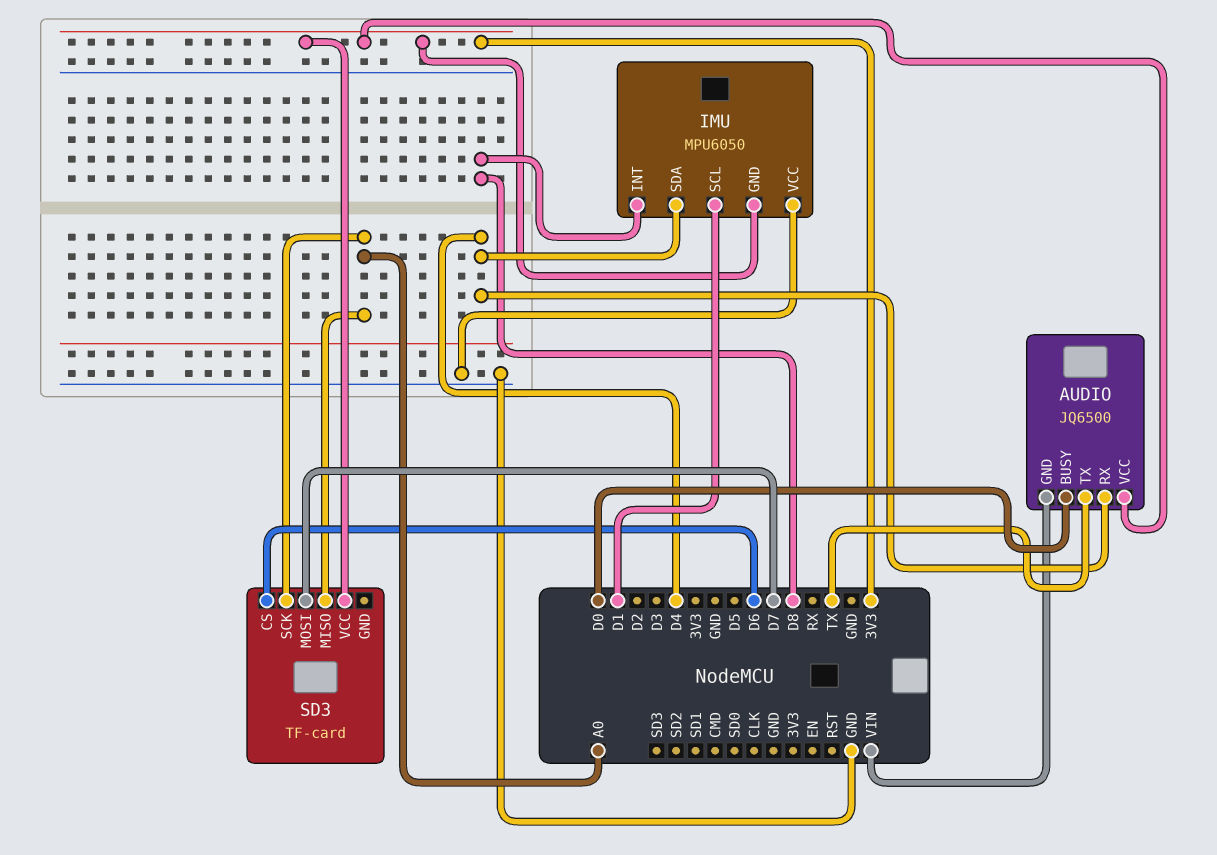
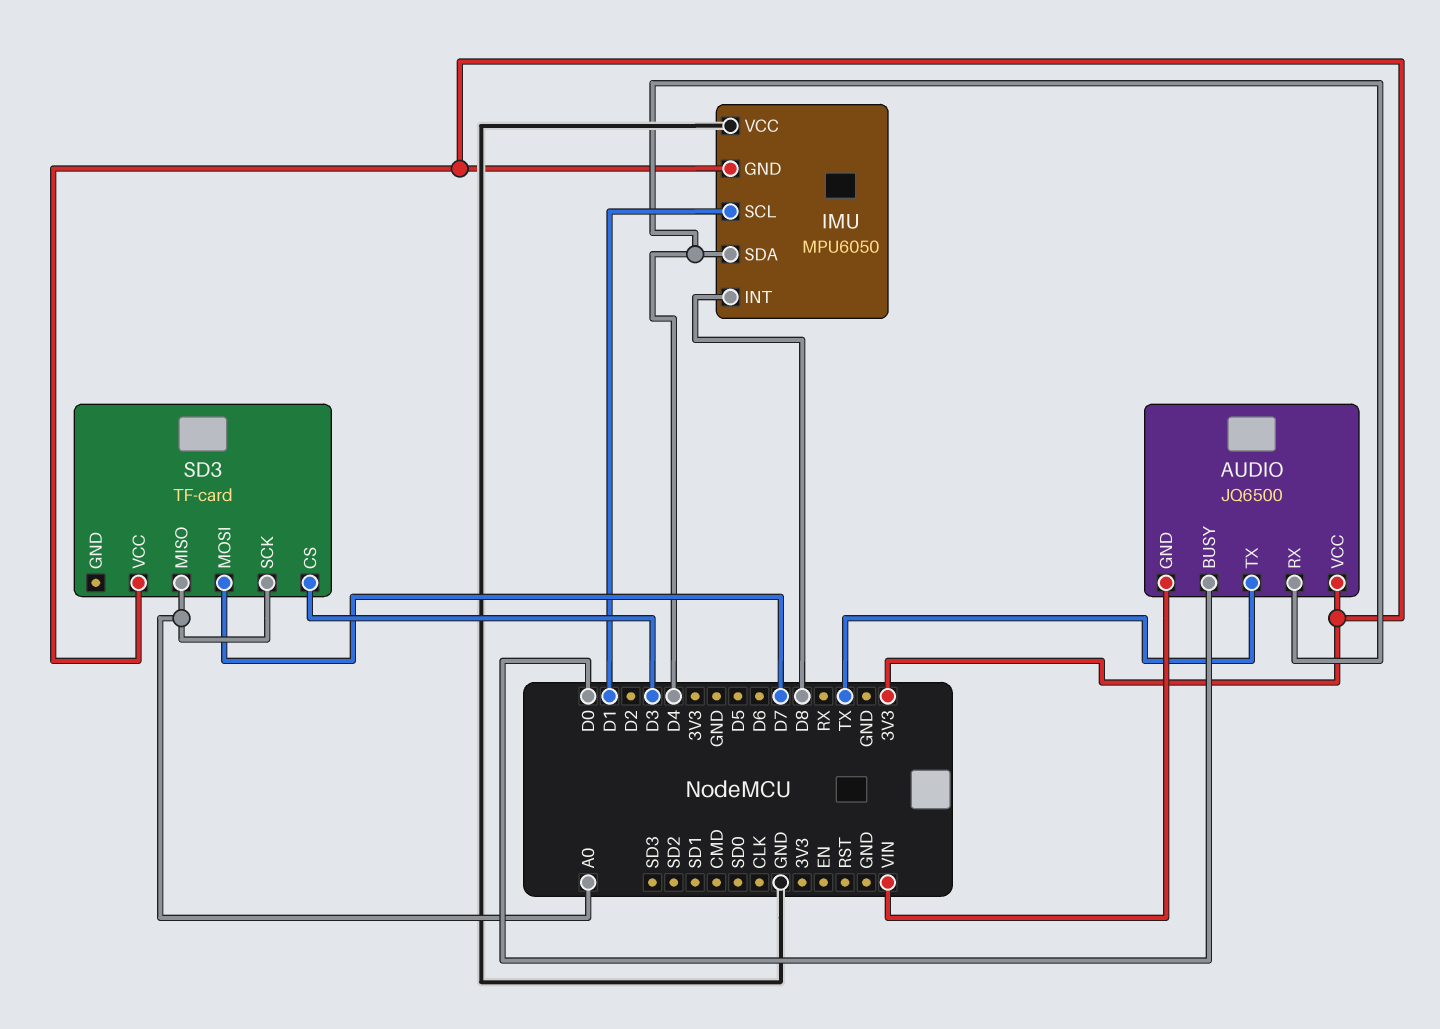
SD3 pin CS: D6 -> D3

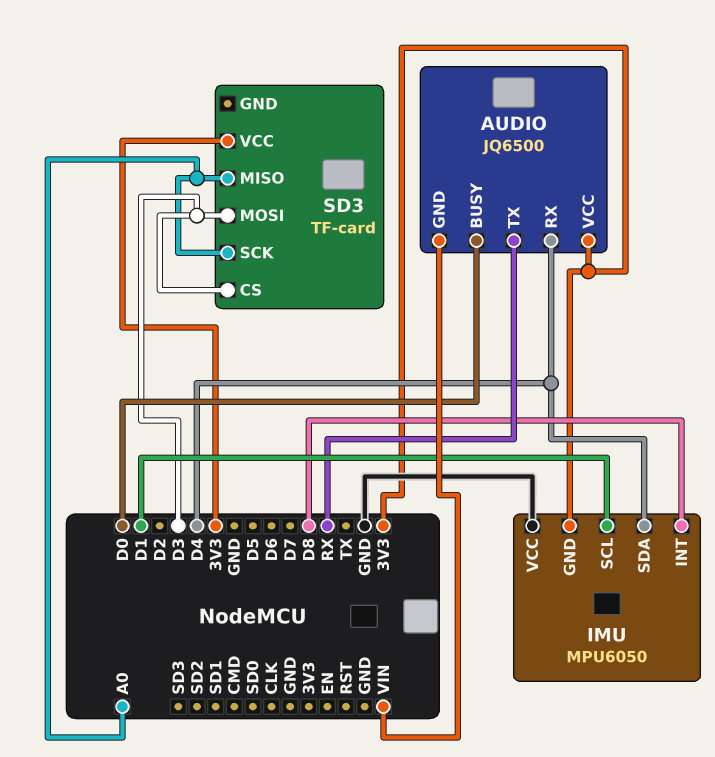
AUDIO pin TX: TX -> RX
SD3 pin MOSI: D7 -> D3

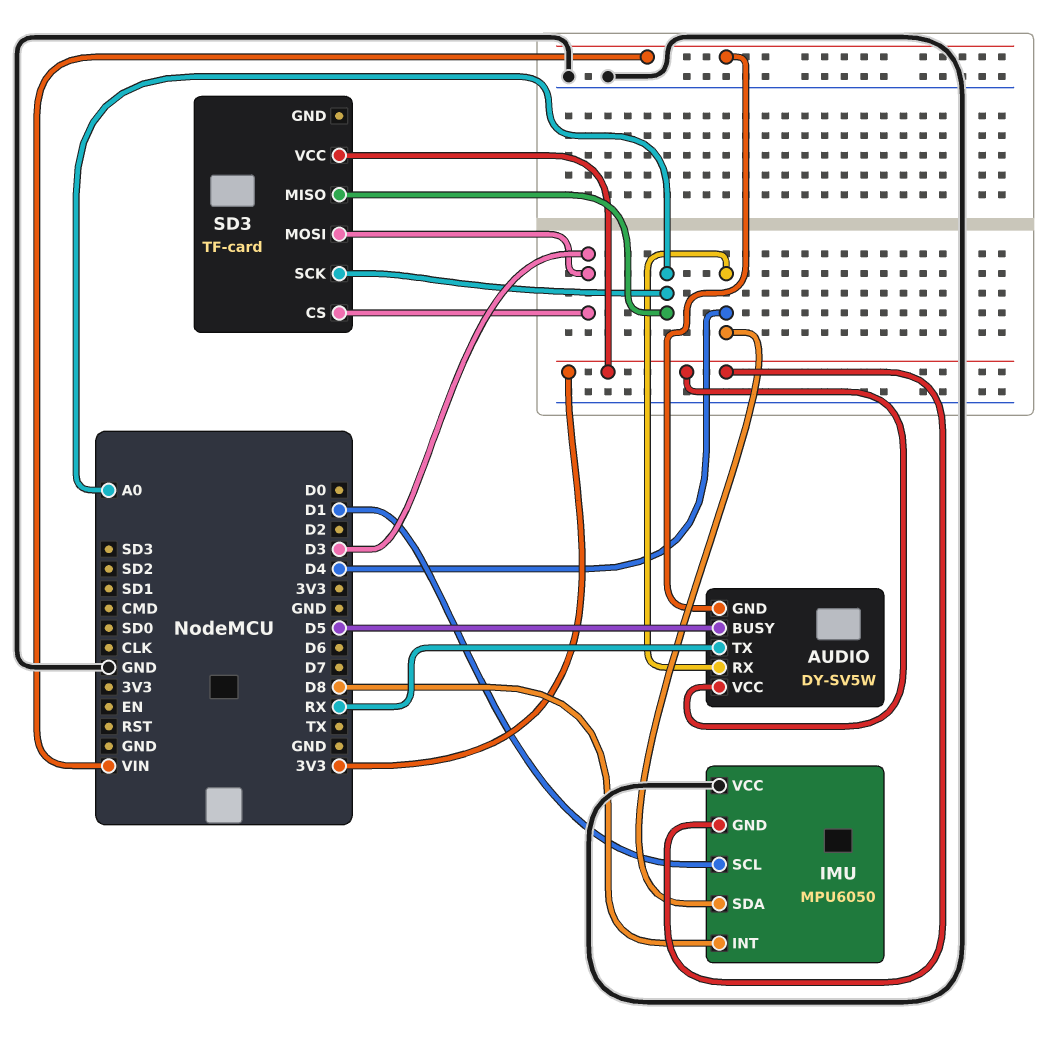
AUDIO: JQ6500 -> DY-SV5W
AUDIO pin BUSY: D0 -> D5

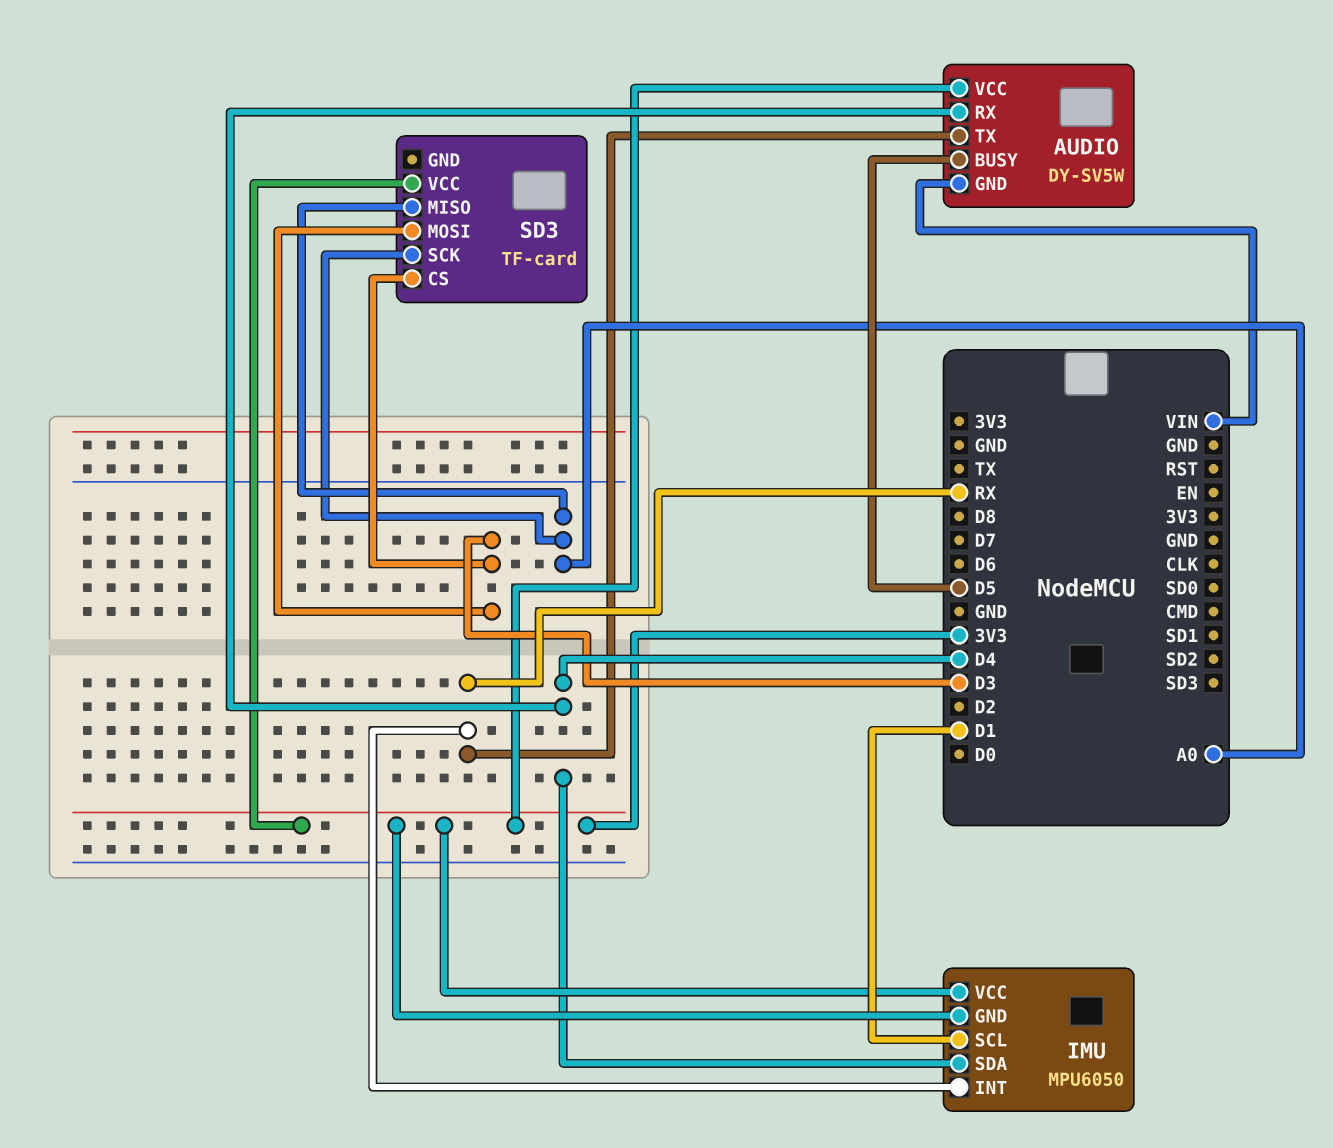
IMU pin INT: D8 -> RX
IMU pin VCC: GND -> 3V3

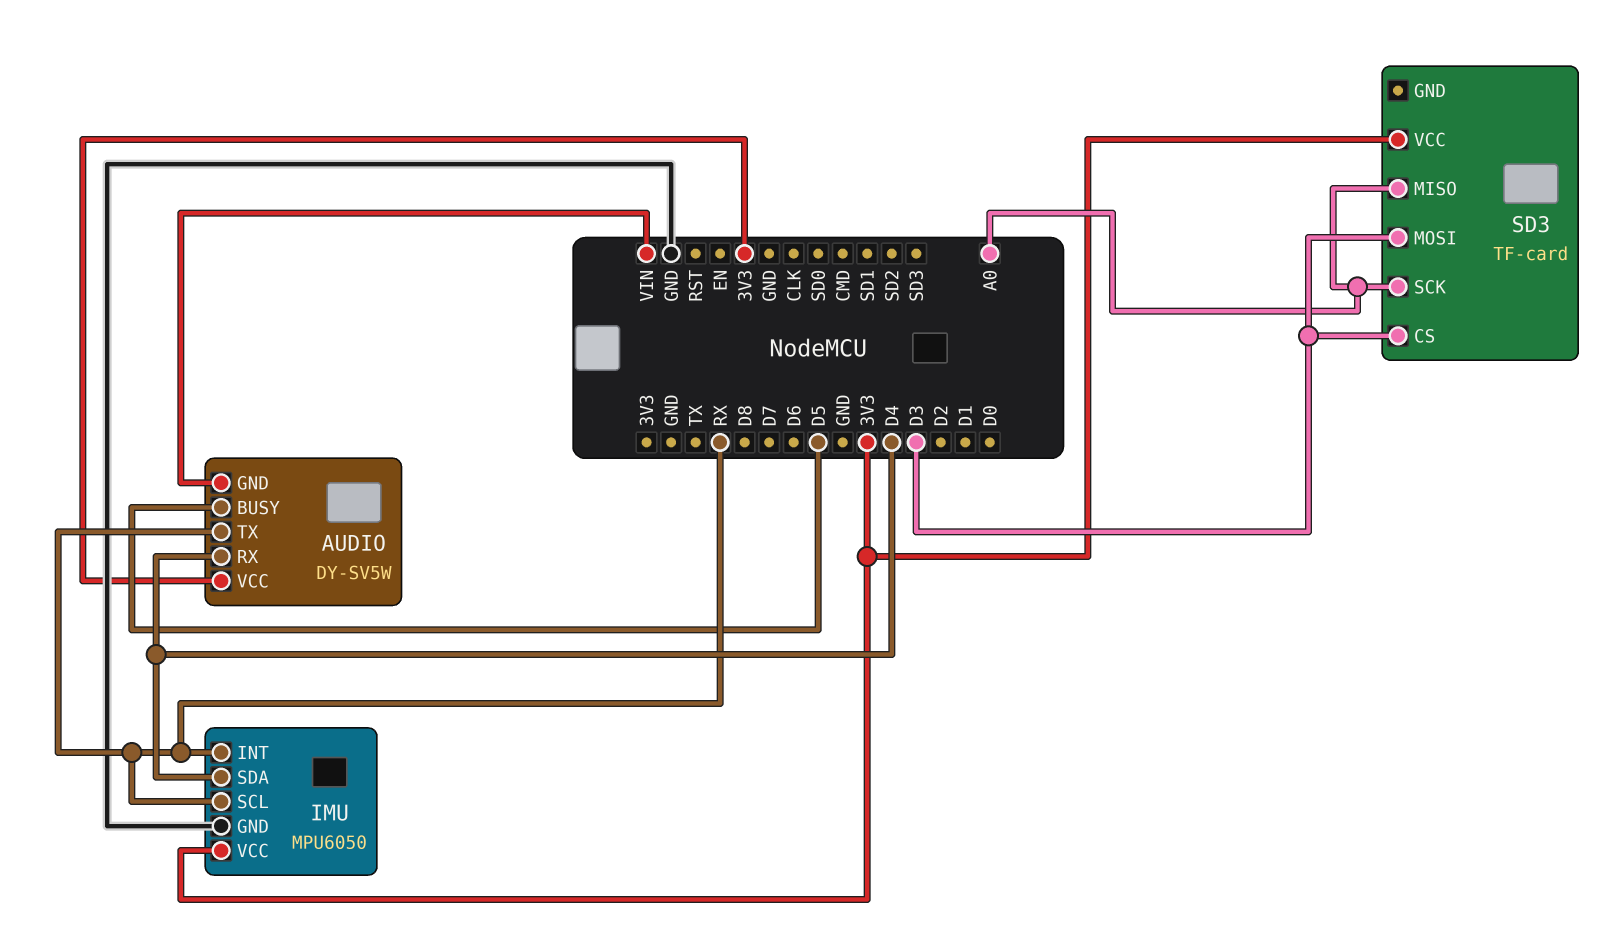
IMU pin GND: 3V3 -> GND
IMU pin SCL: D1 -> RX

